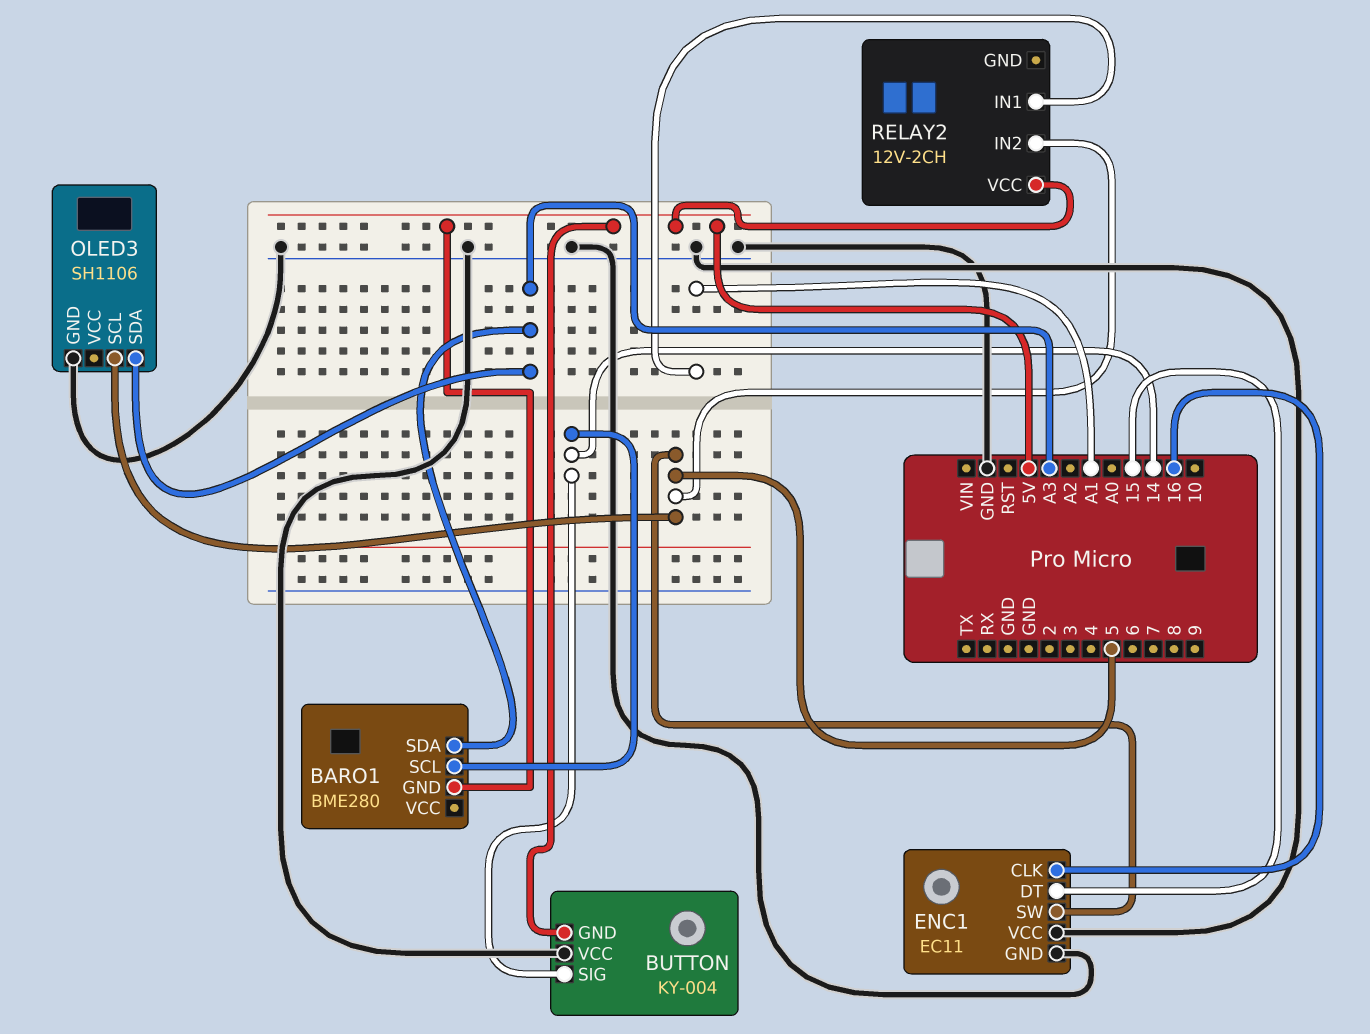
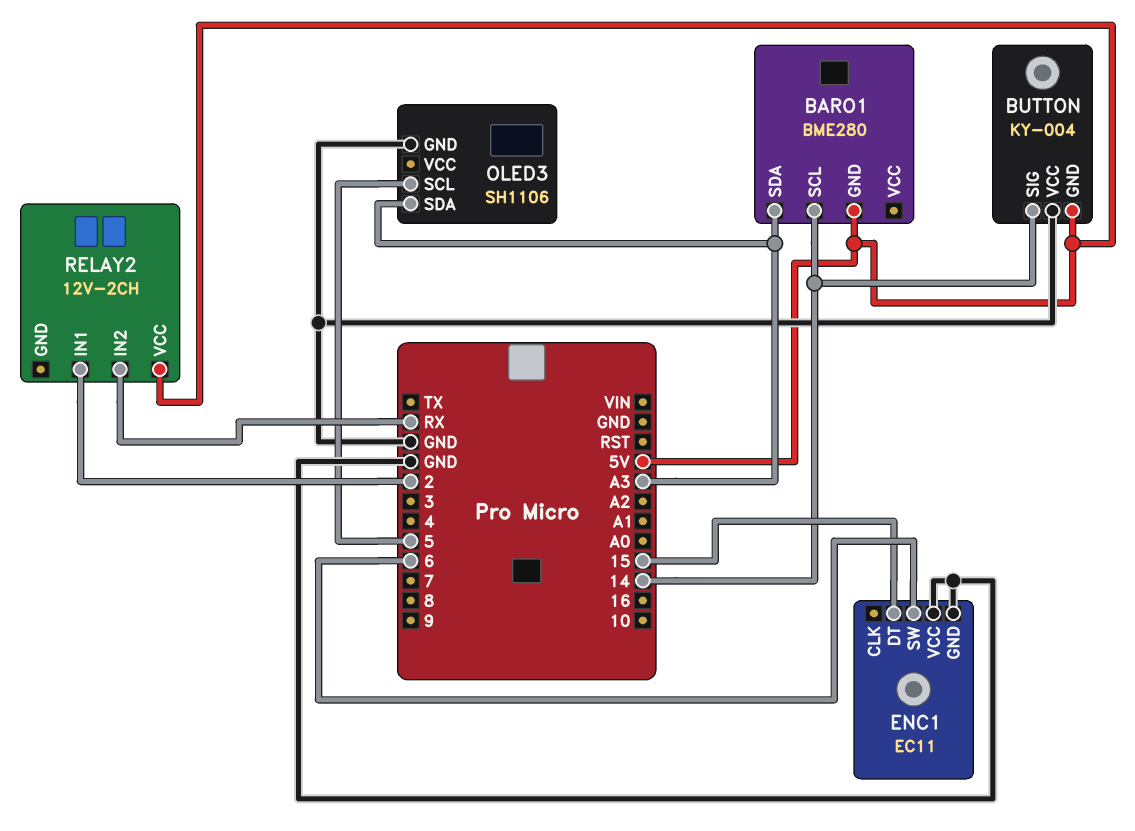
ENC1 pin CLK: 16 -> none
ENC1 pin SW: 5 -> 6
RELAY2 pin IN1: A1 -> 2
RELAY2 pin IN2: 5 -> RX

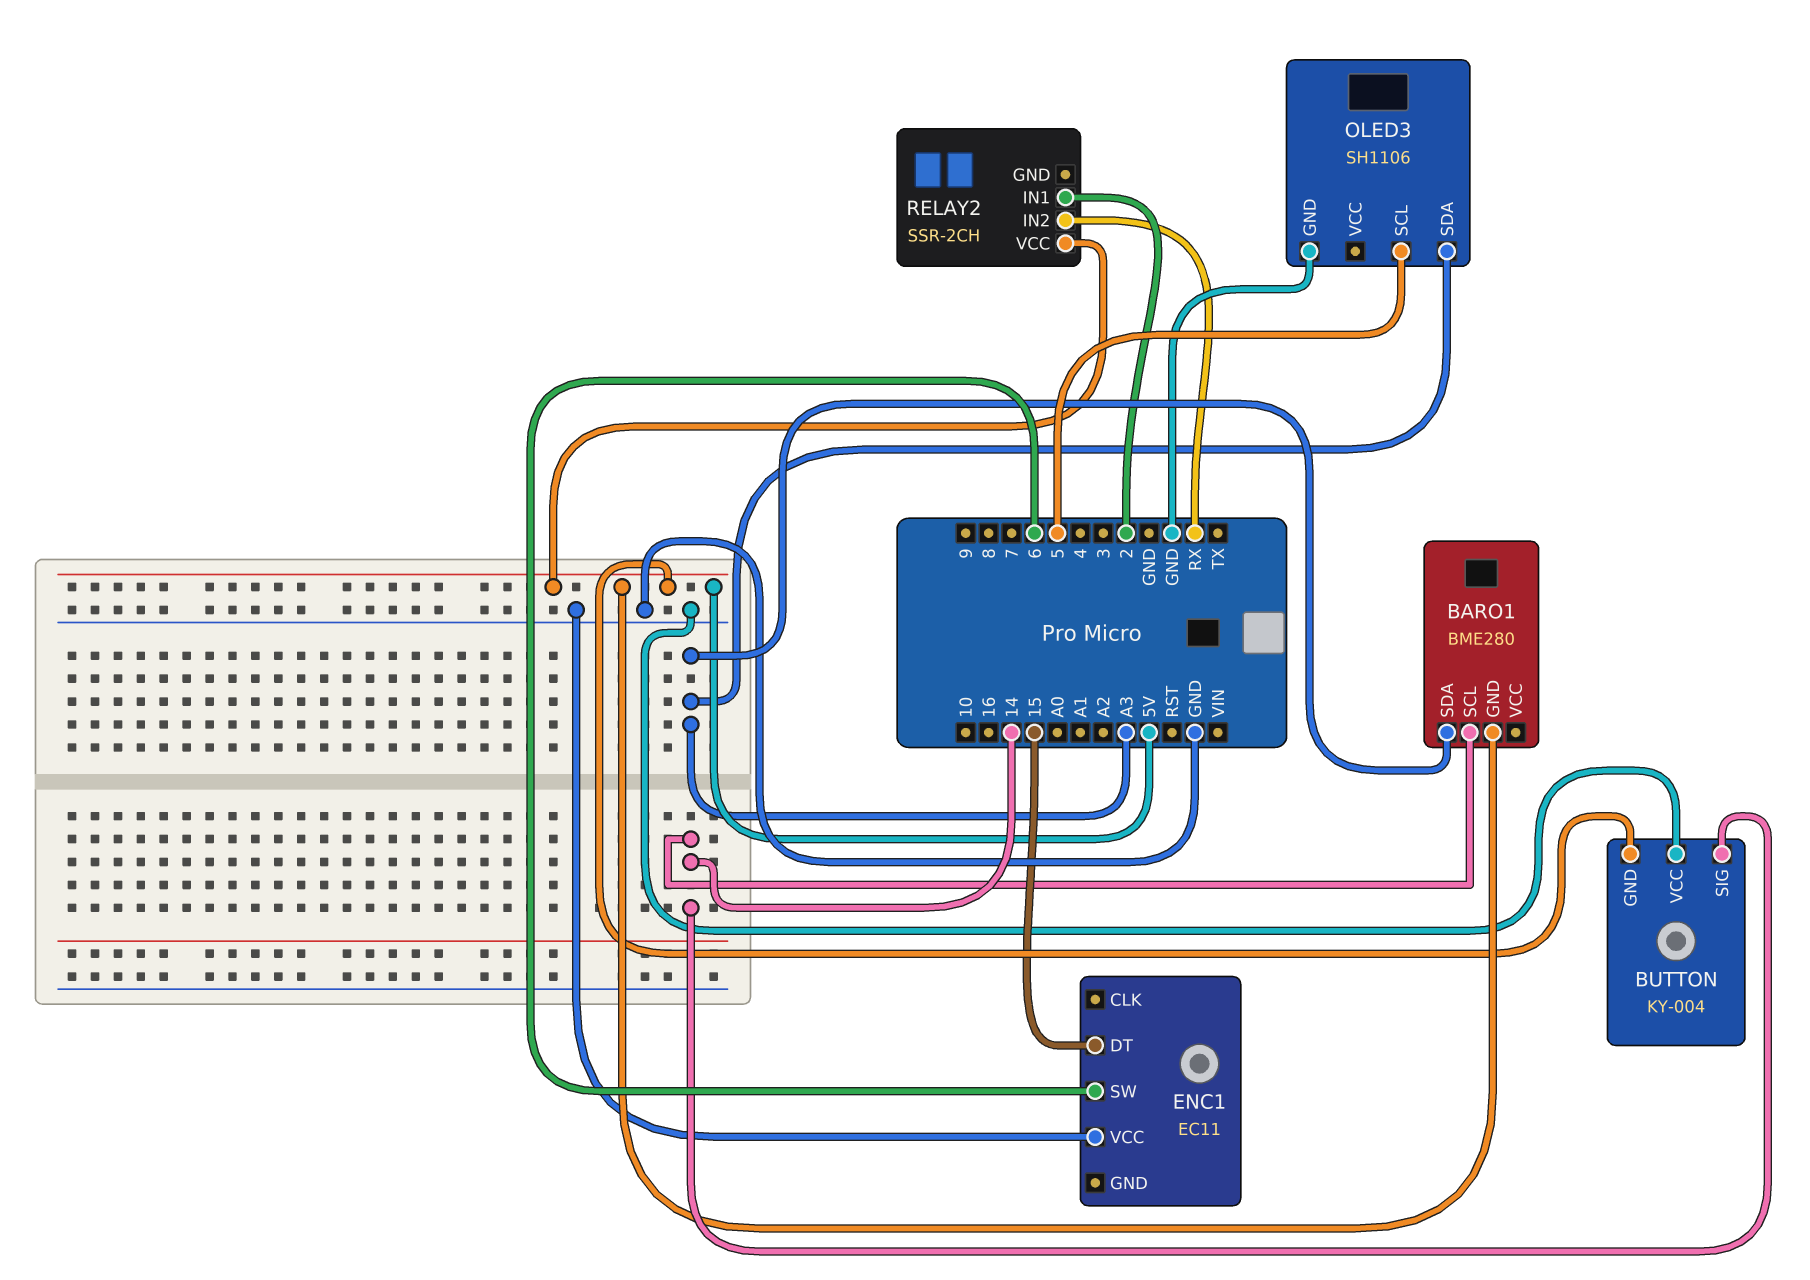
ENC1 pin GND: GND -> none
RELAY2: 12V-2CH -> SSR-2CH

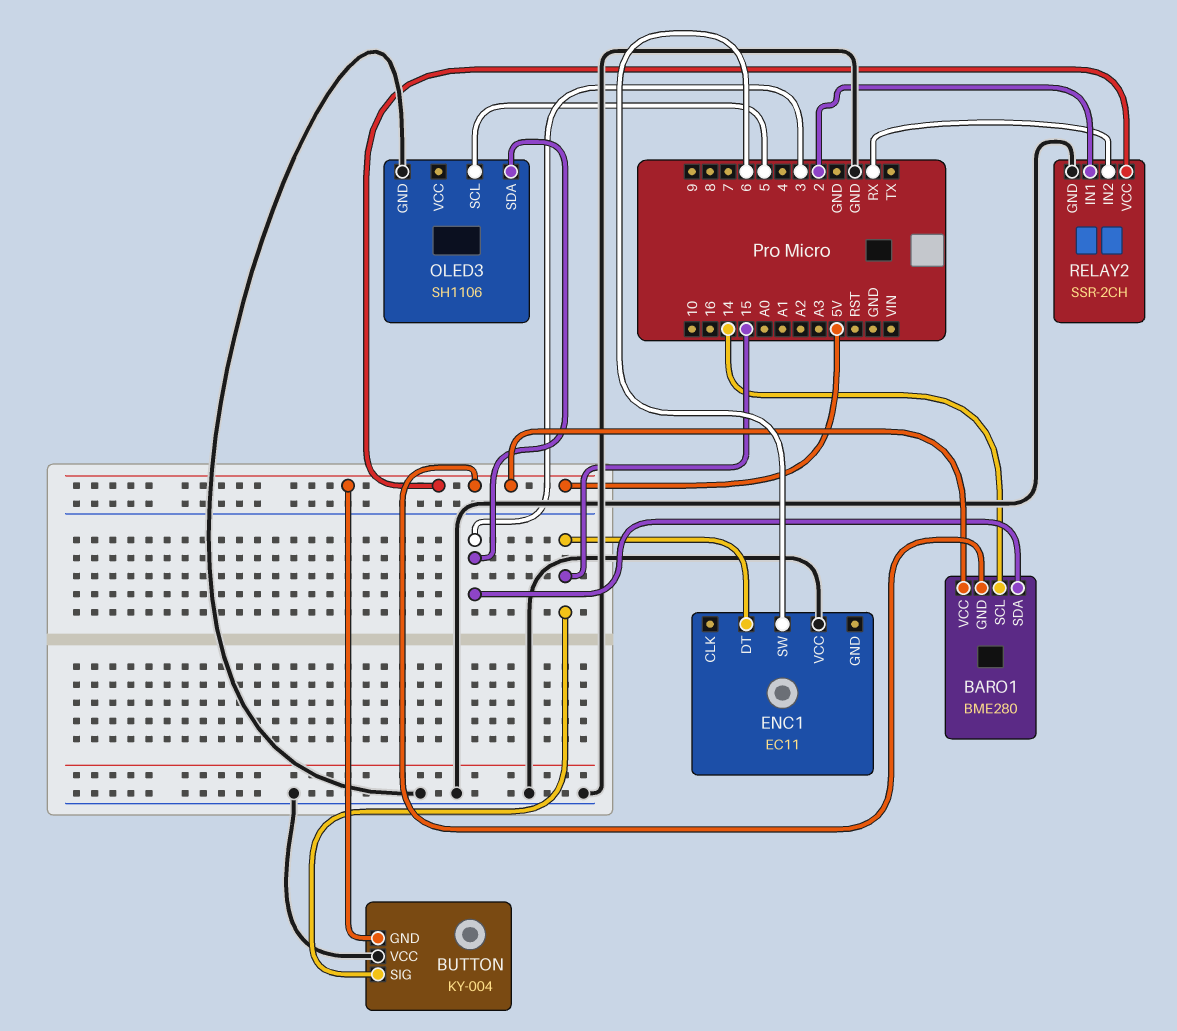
BARO1 pin SDA: A3 -> 3
BARO1 pin VCC: none -> 5V
BUTTON pin SIG: 14 -> 15
OLED3 pin SDA: A3 -> 3
RELAY2 pin GND: none -> GND

